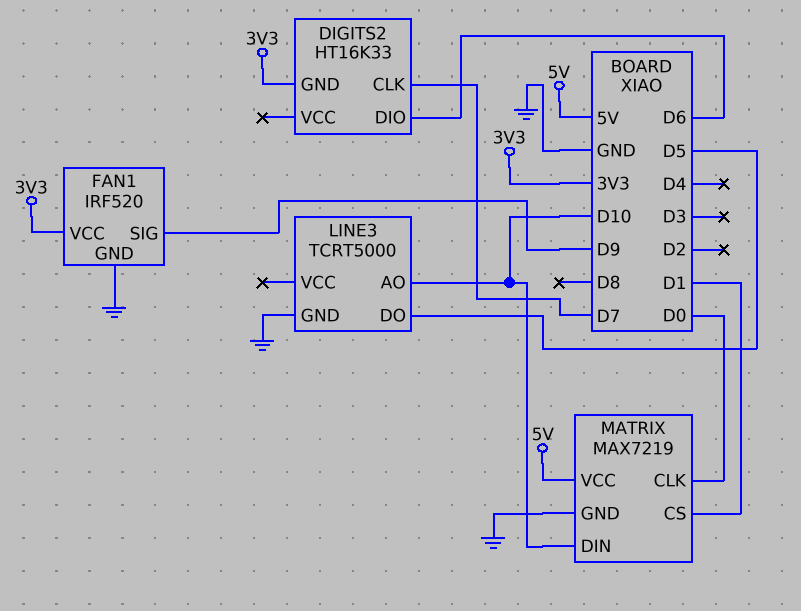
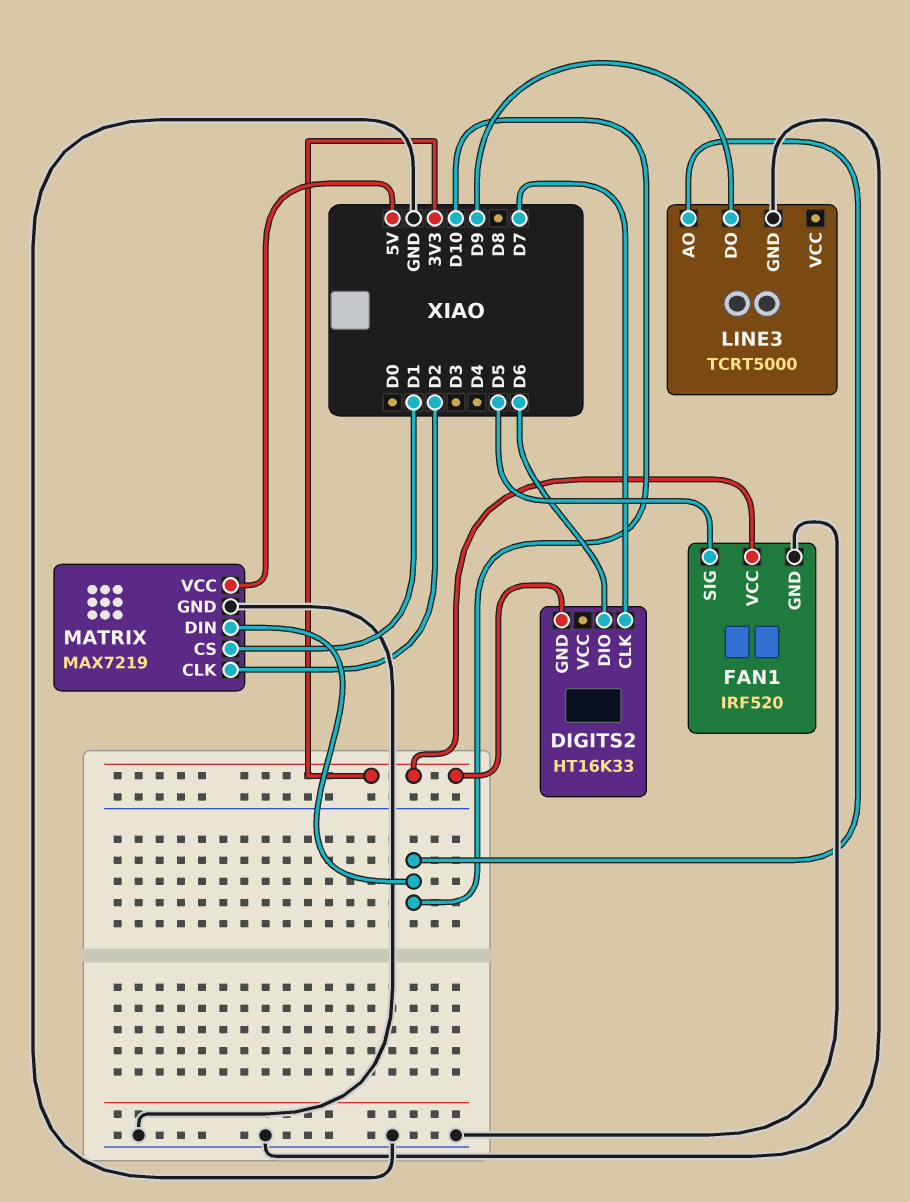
FAN1 pin SIG: D9 -> D5
LINE3 pin DO: D5 -> D9
MATRIX pin CLK: D0 -> D2

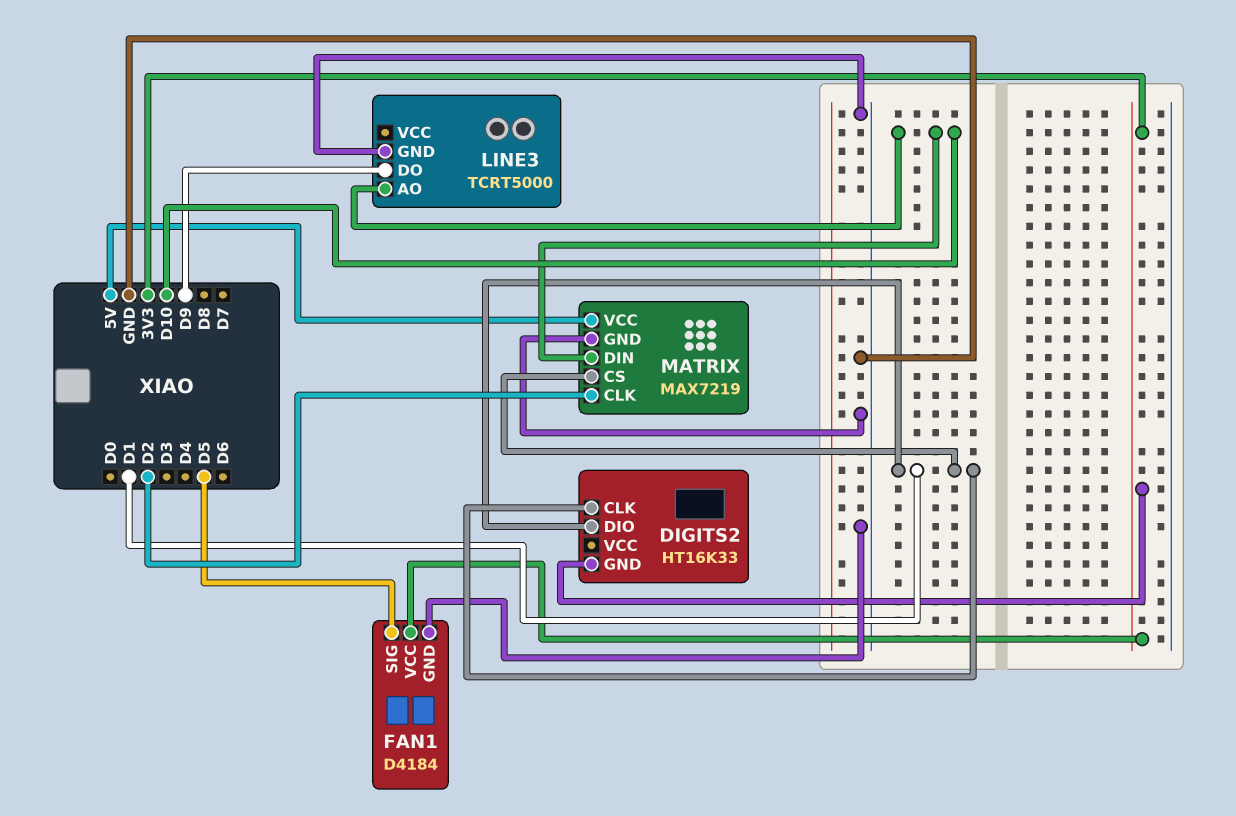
DIGITS2 pin CLK: D7 -> D1
DIGITS2 pin DIO: D6 -> D1
FAN1: IRF520 -> D4184

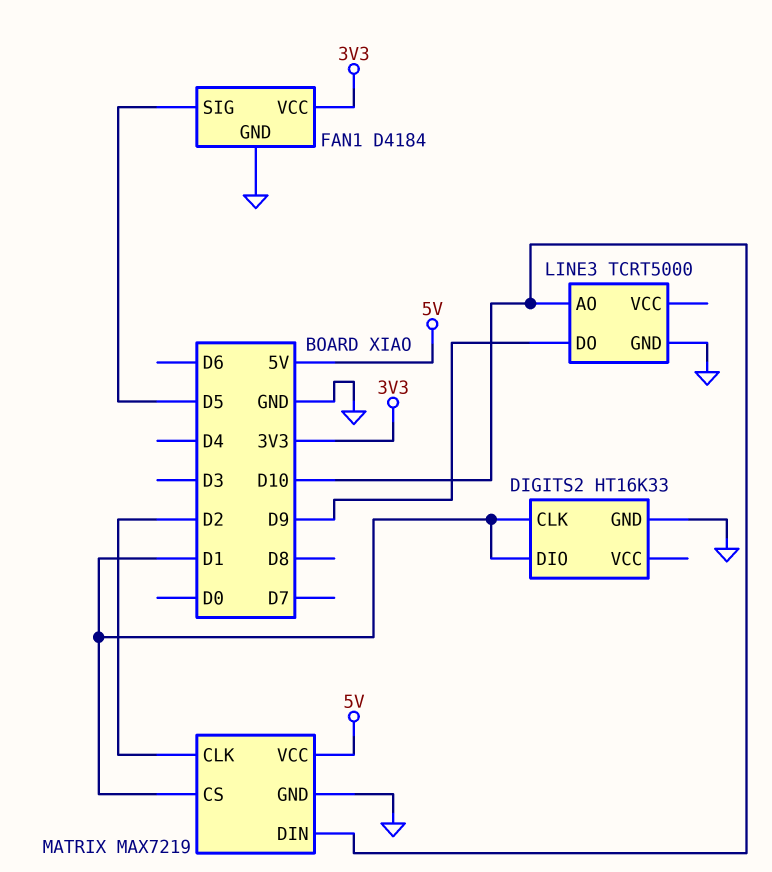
DIGITS2 pin GND: 3V3 -> GND

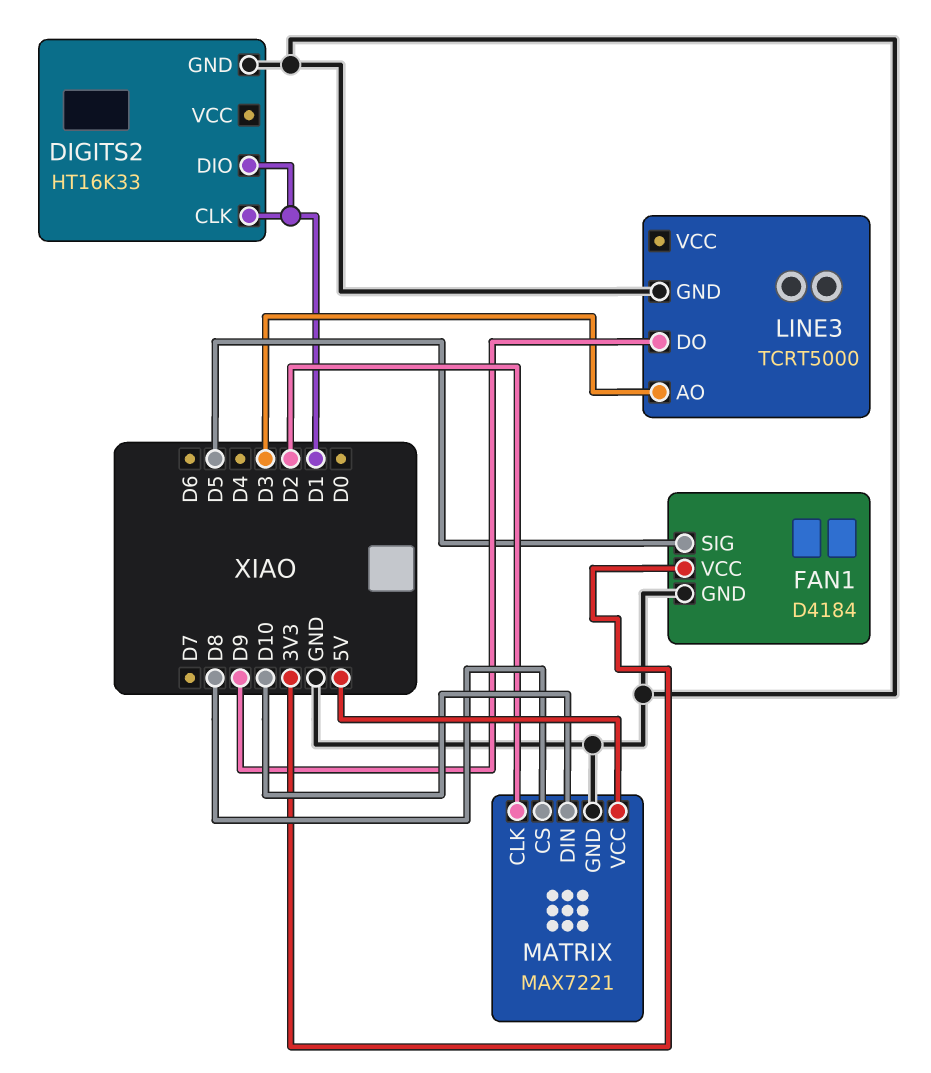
LINE3 pin AO: D10 -> D3
MATRIX: MAX7219 -> MAX7221
MATRIX pin CS: D1 -> D8

